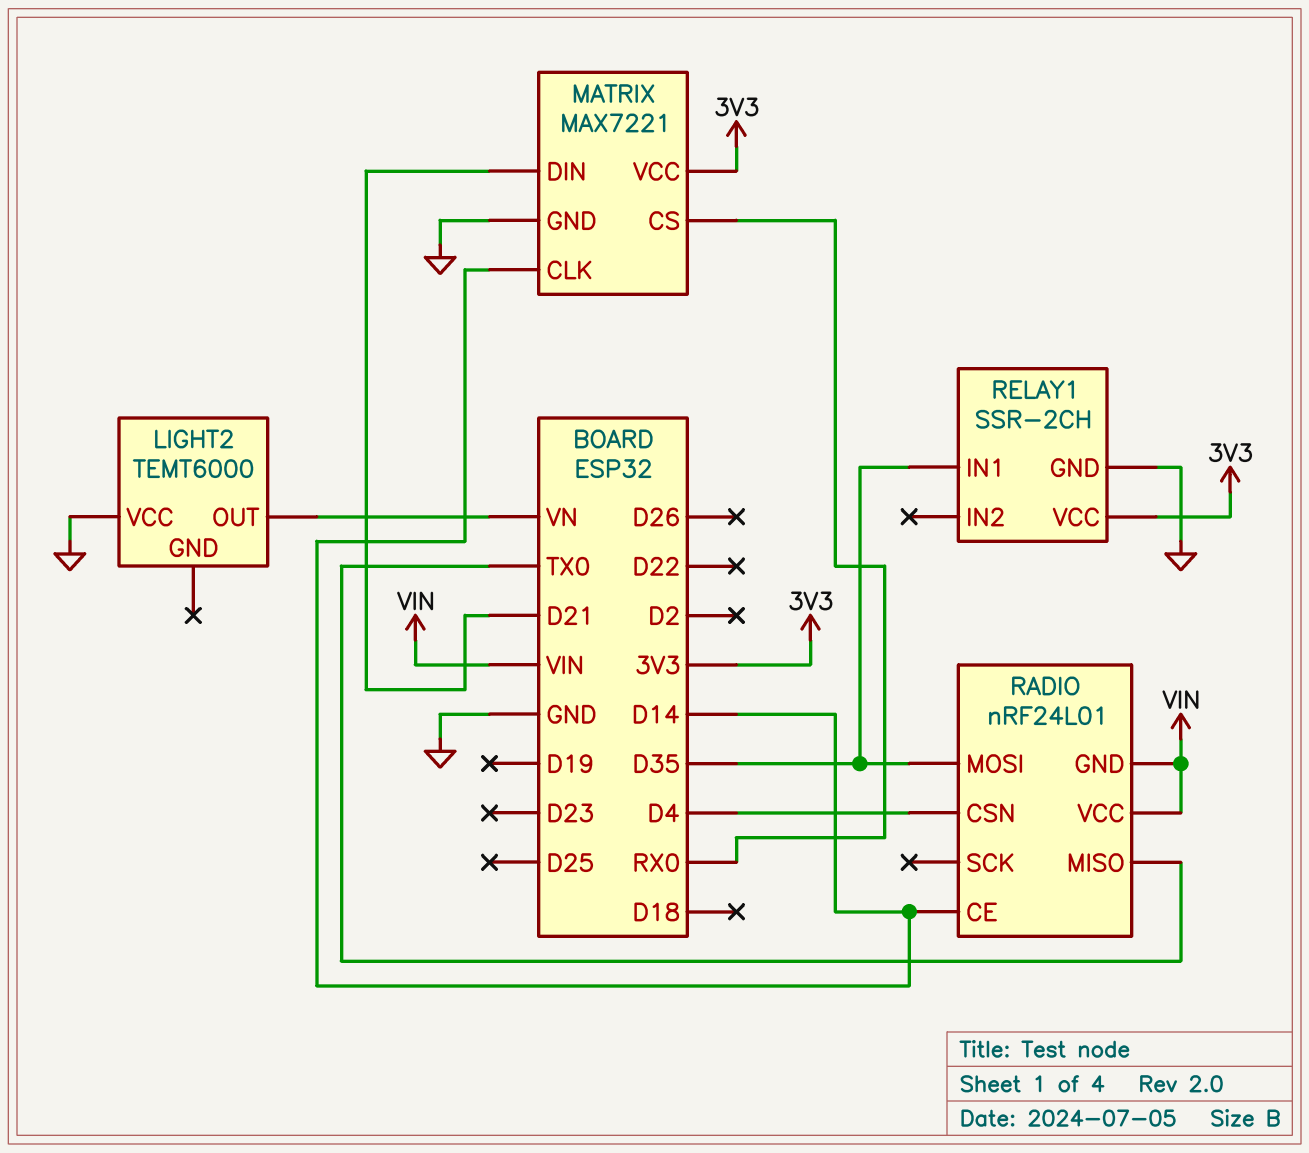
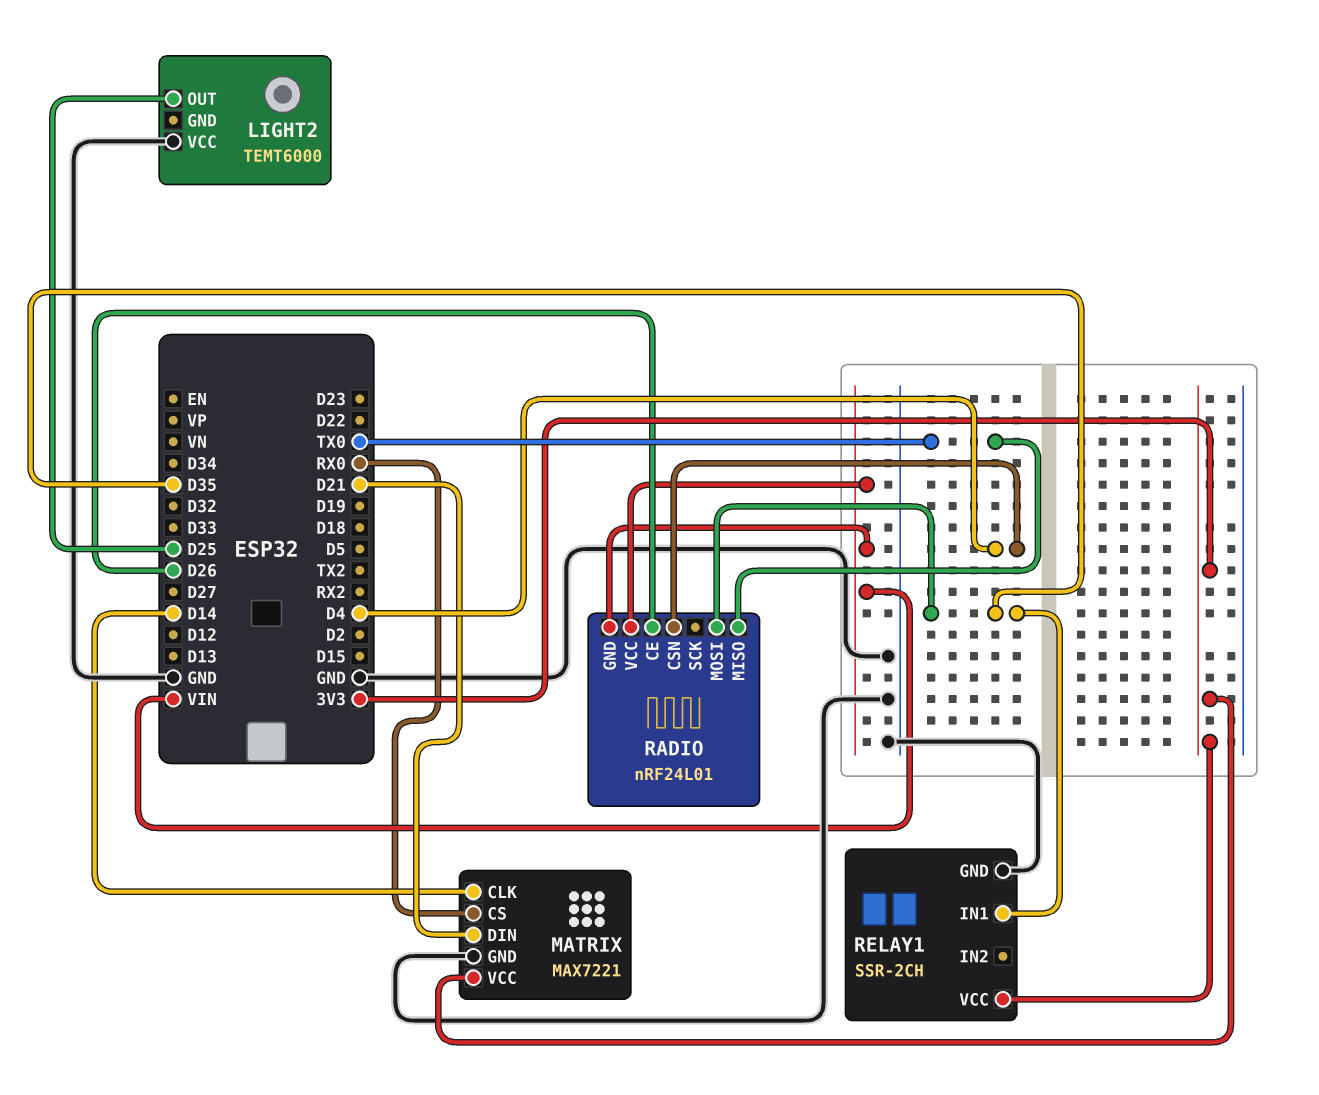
LIGHT2 pin OUT: VN -> D25
RADIO pin CE: D14 -> D26

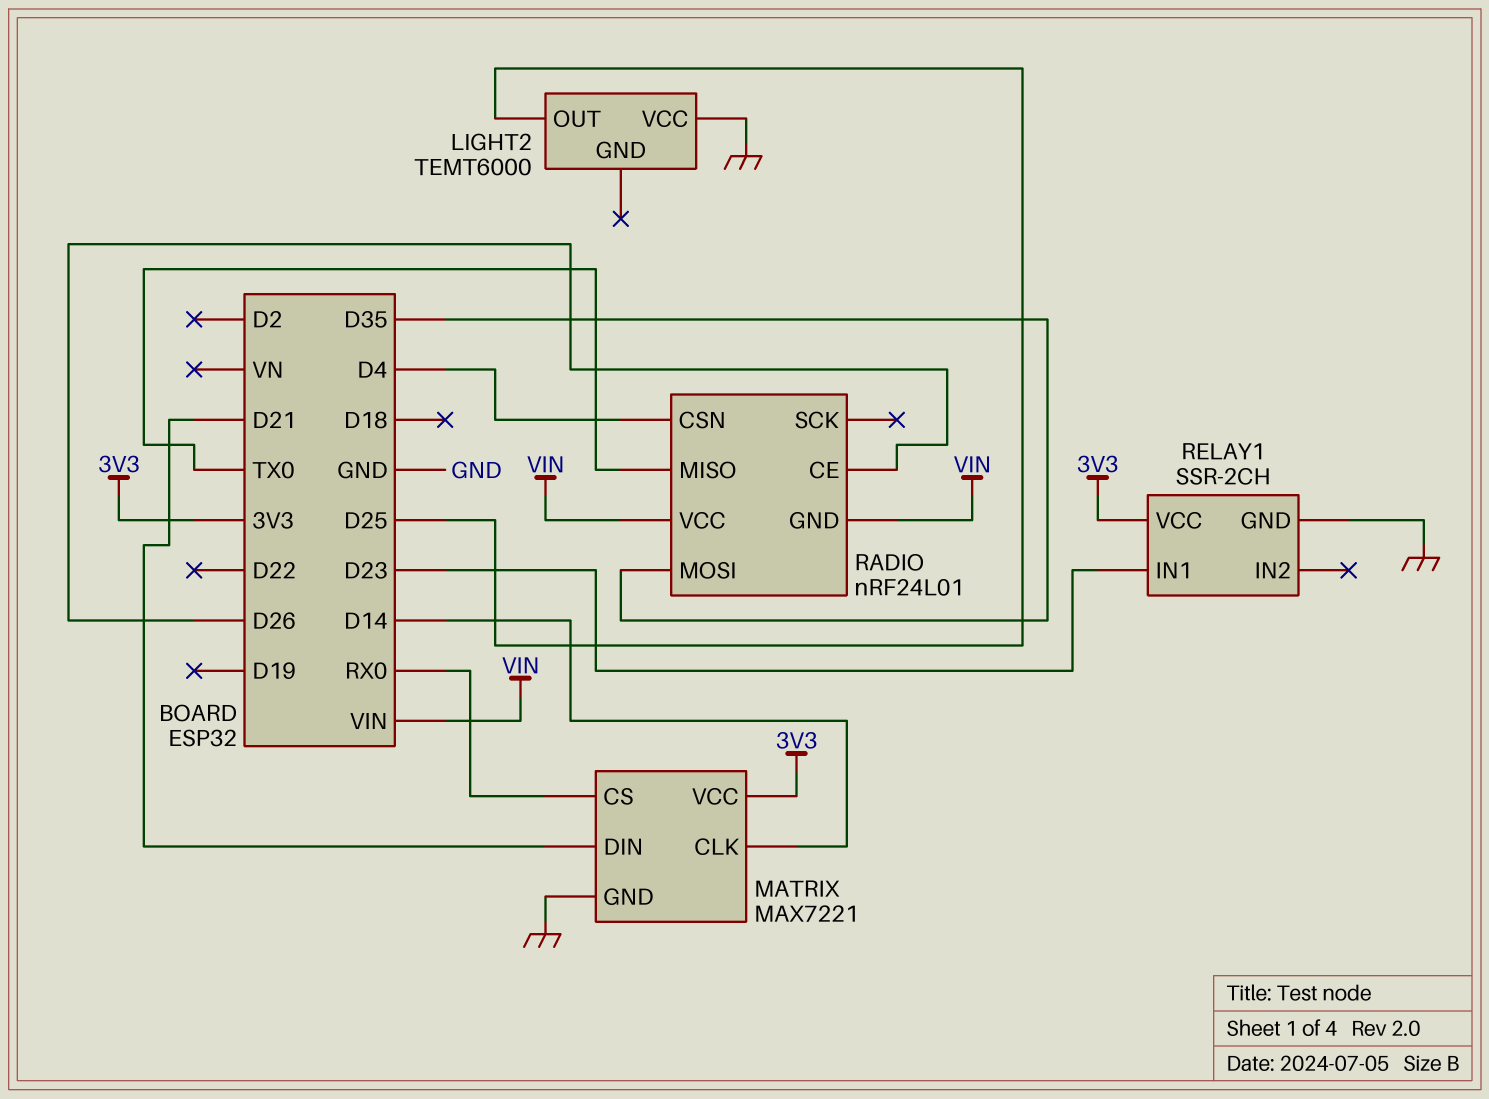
RELAY1 pin IN1: D35 -> D23

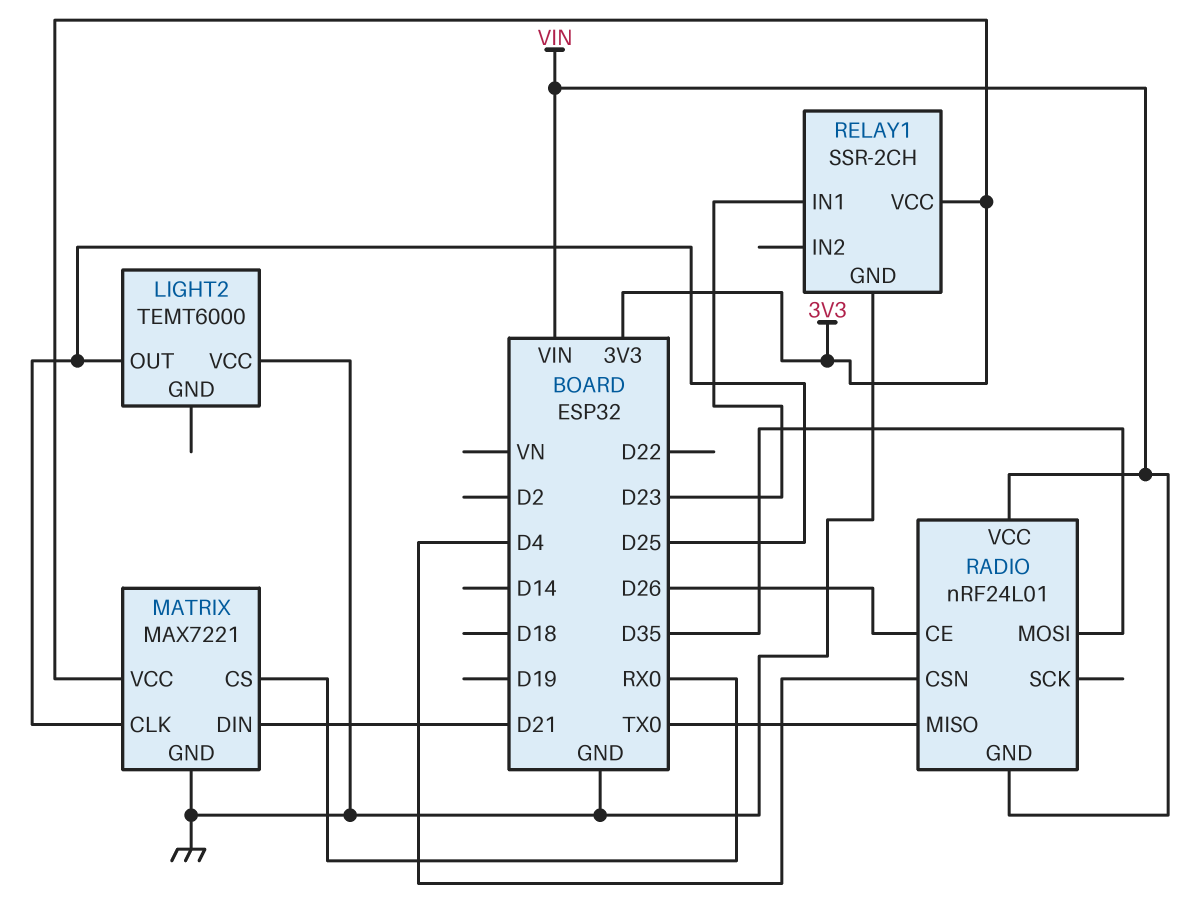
MATRIX pin CLK: D14 -> D25

